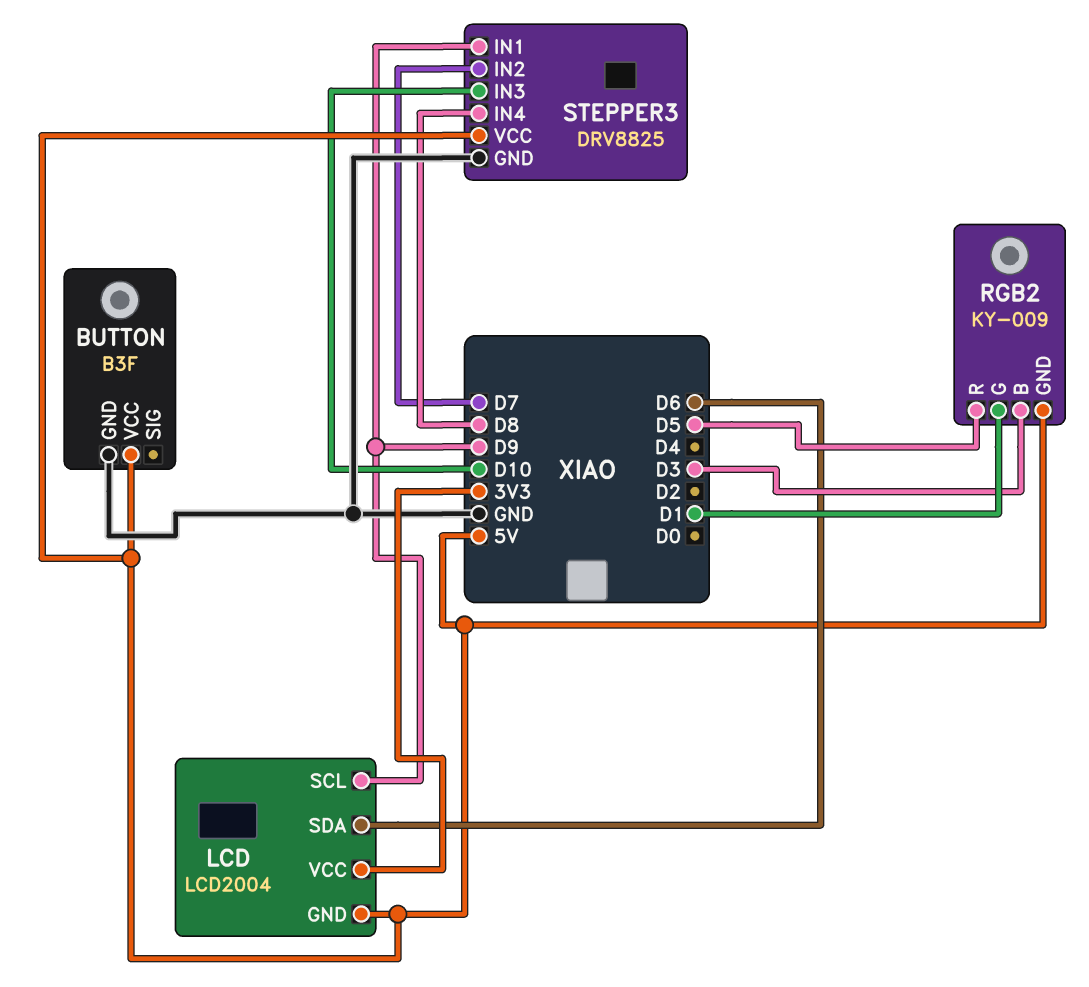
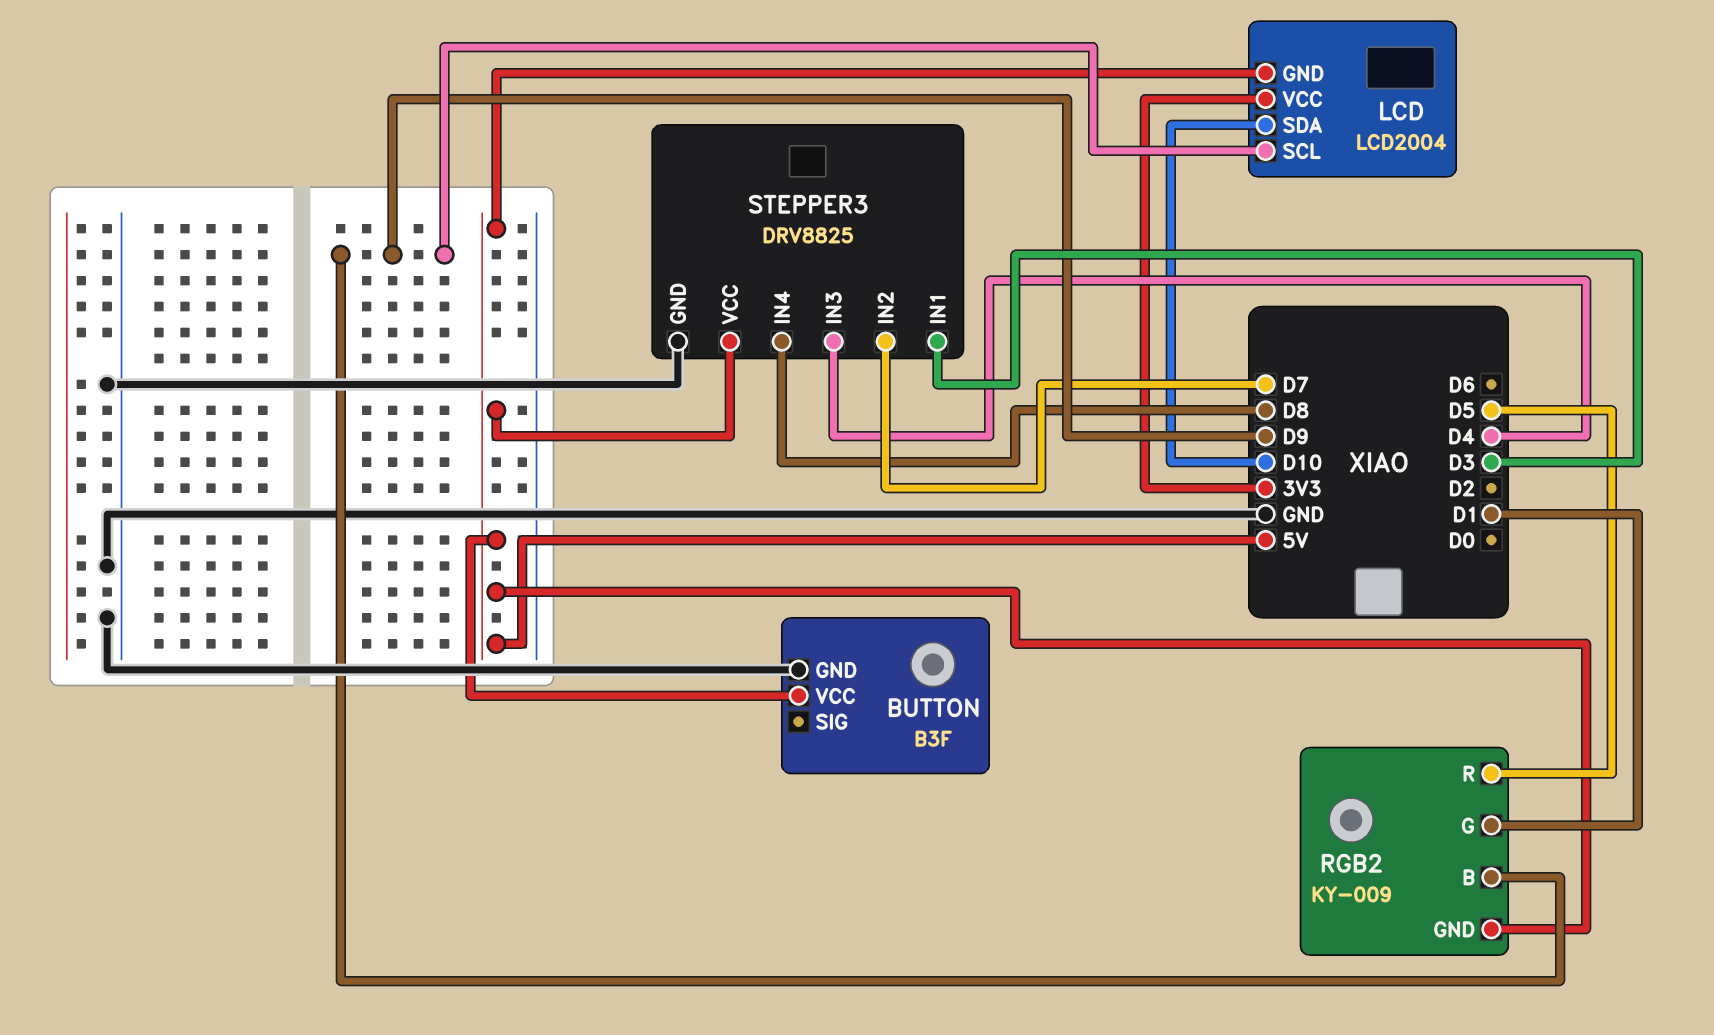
LCD pin SDA: D6 -> D10
RGB2 pin B: D3 -> D9
STEPPER3 pin IN1: D9 -> D3
STEPPER3 pin IN3: D10 -> D4

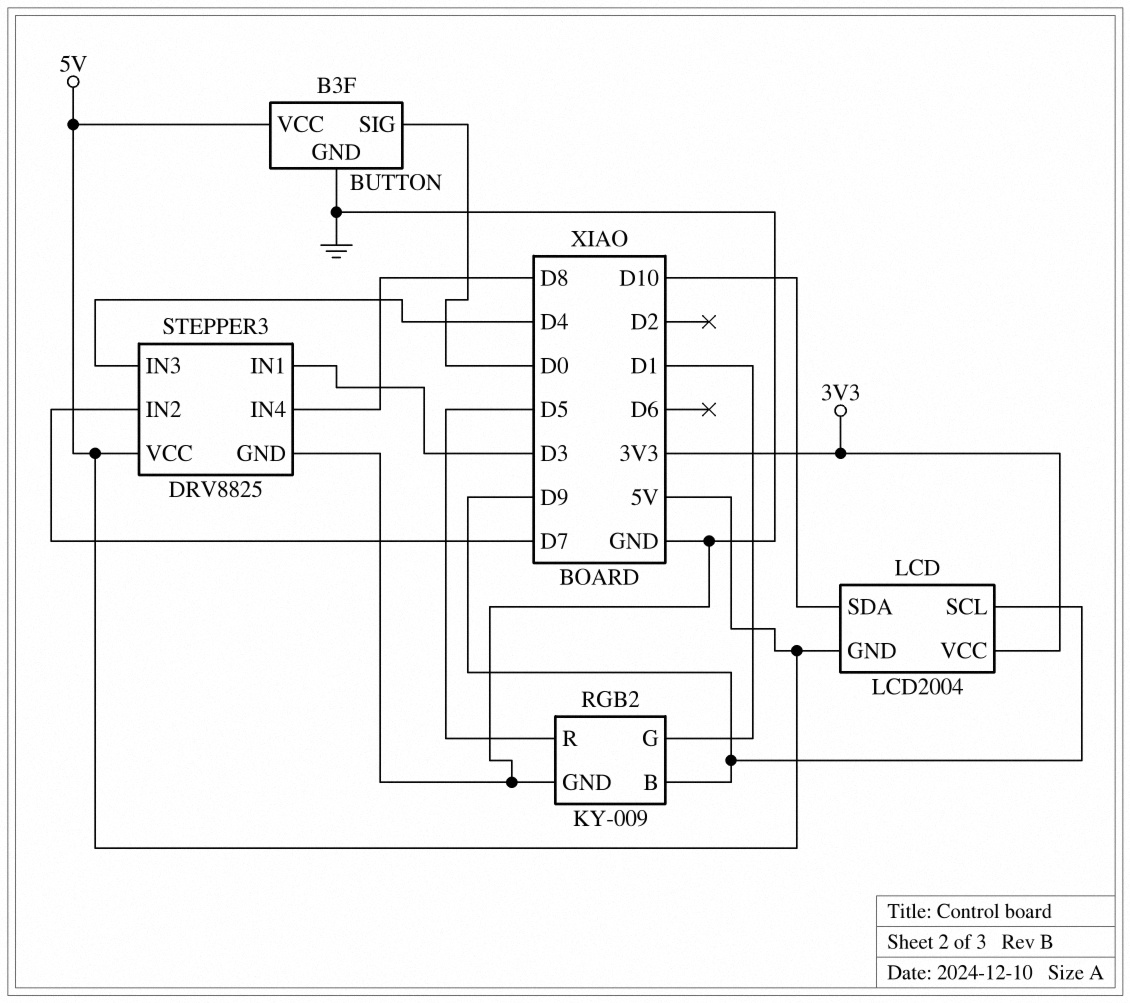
BUTTON pin SIG: none -> D0
RGB2 pin GND: 5V -> GND

